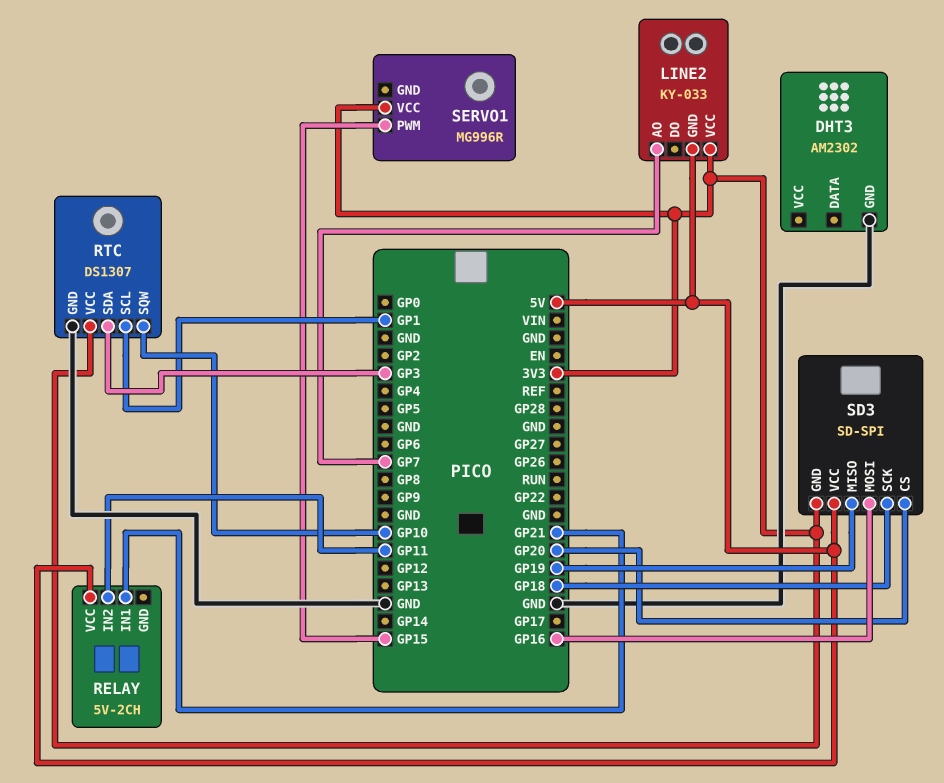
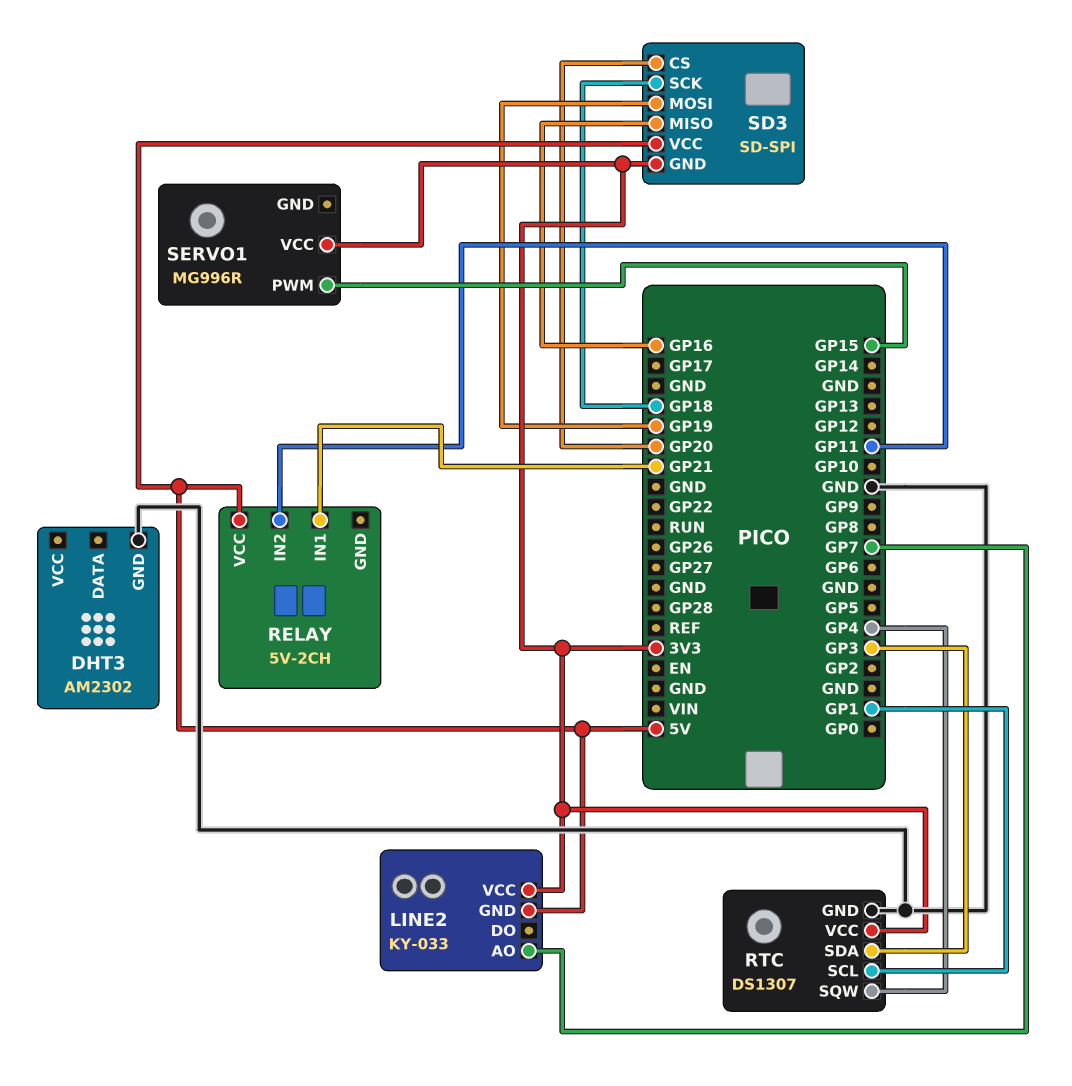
RTC pin SQW: GP10 -> GP4
SD3 pin MISO: GP19 -> GP16
SD3 pin MOSI: GP16 -> GP19

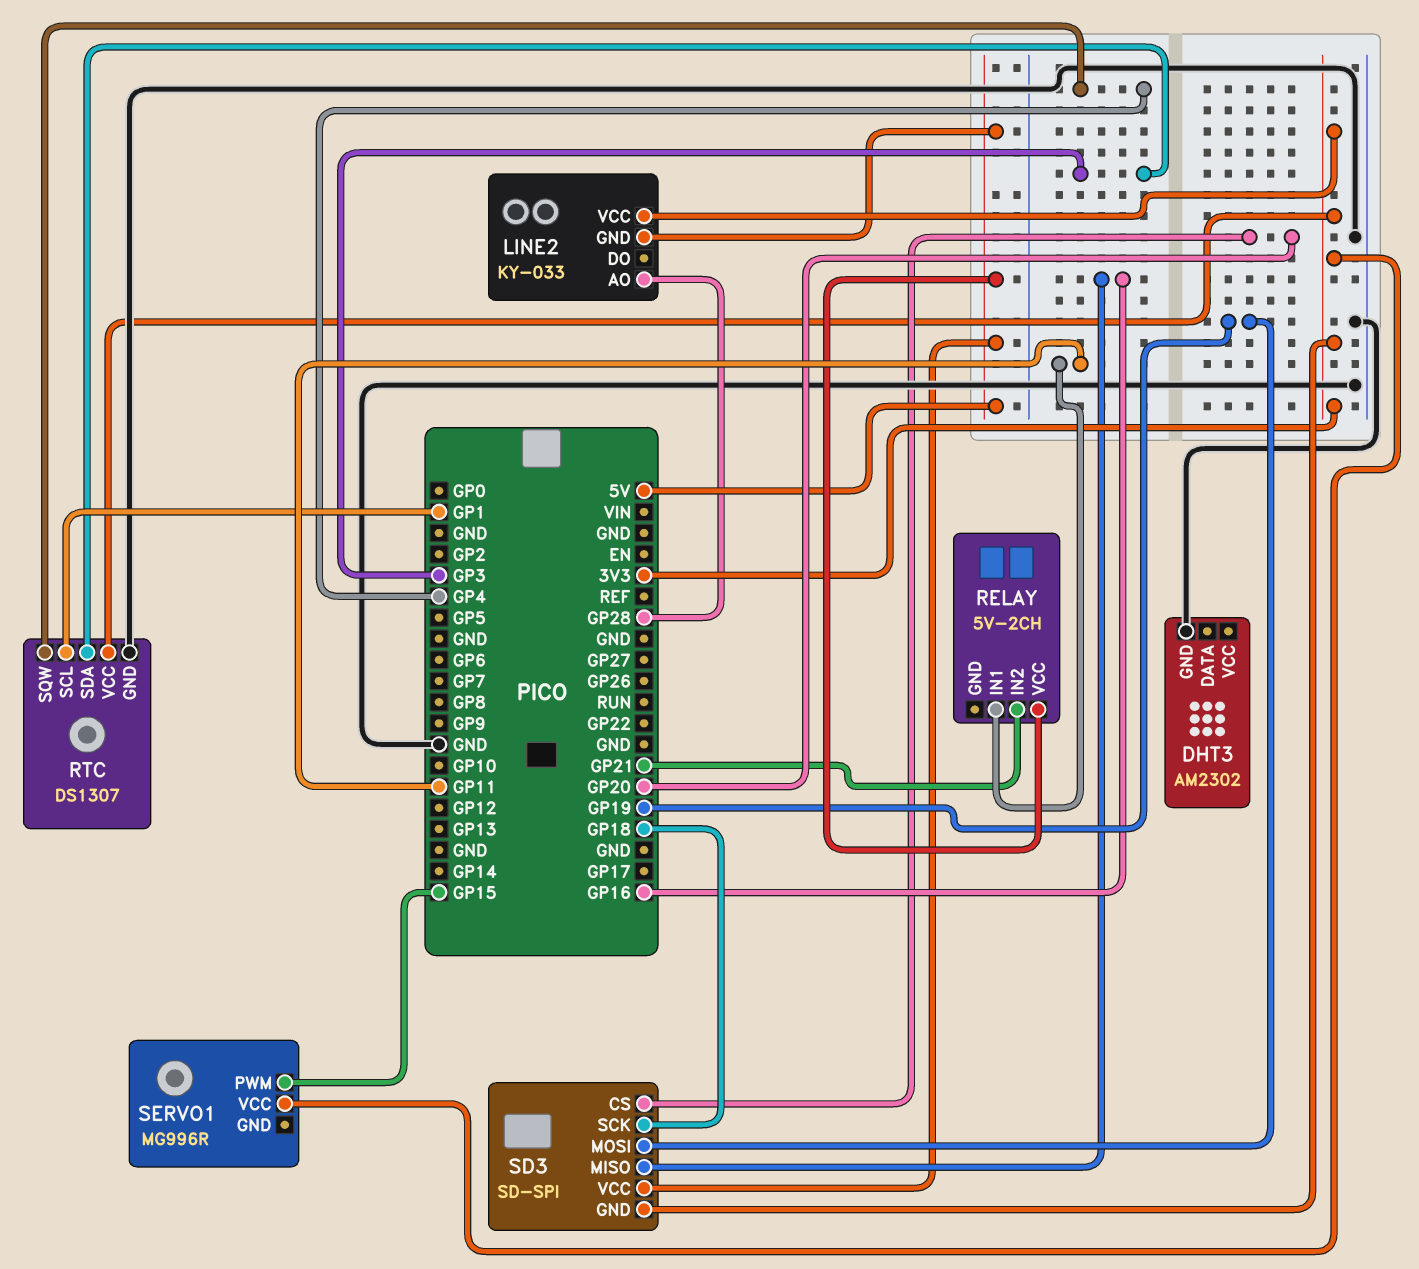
LINE2 pin AO: GP7 -> GP28
RELAY pin IN1: GP21 -> GP11
RELAY pin IN2: GP11 -> GP21

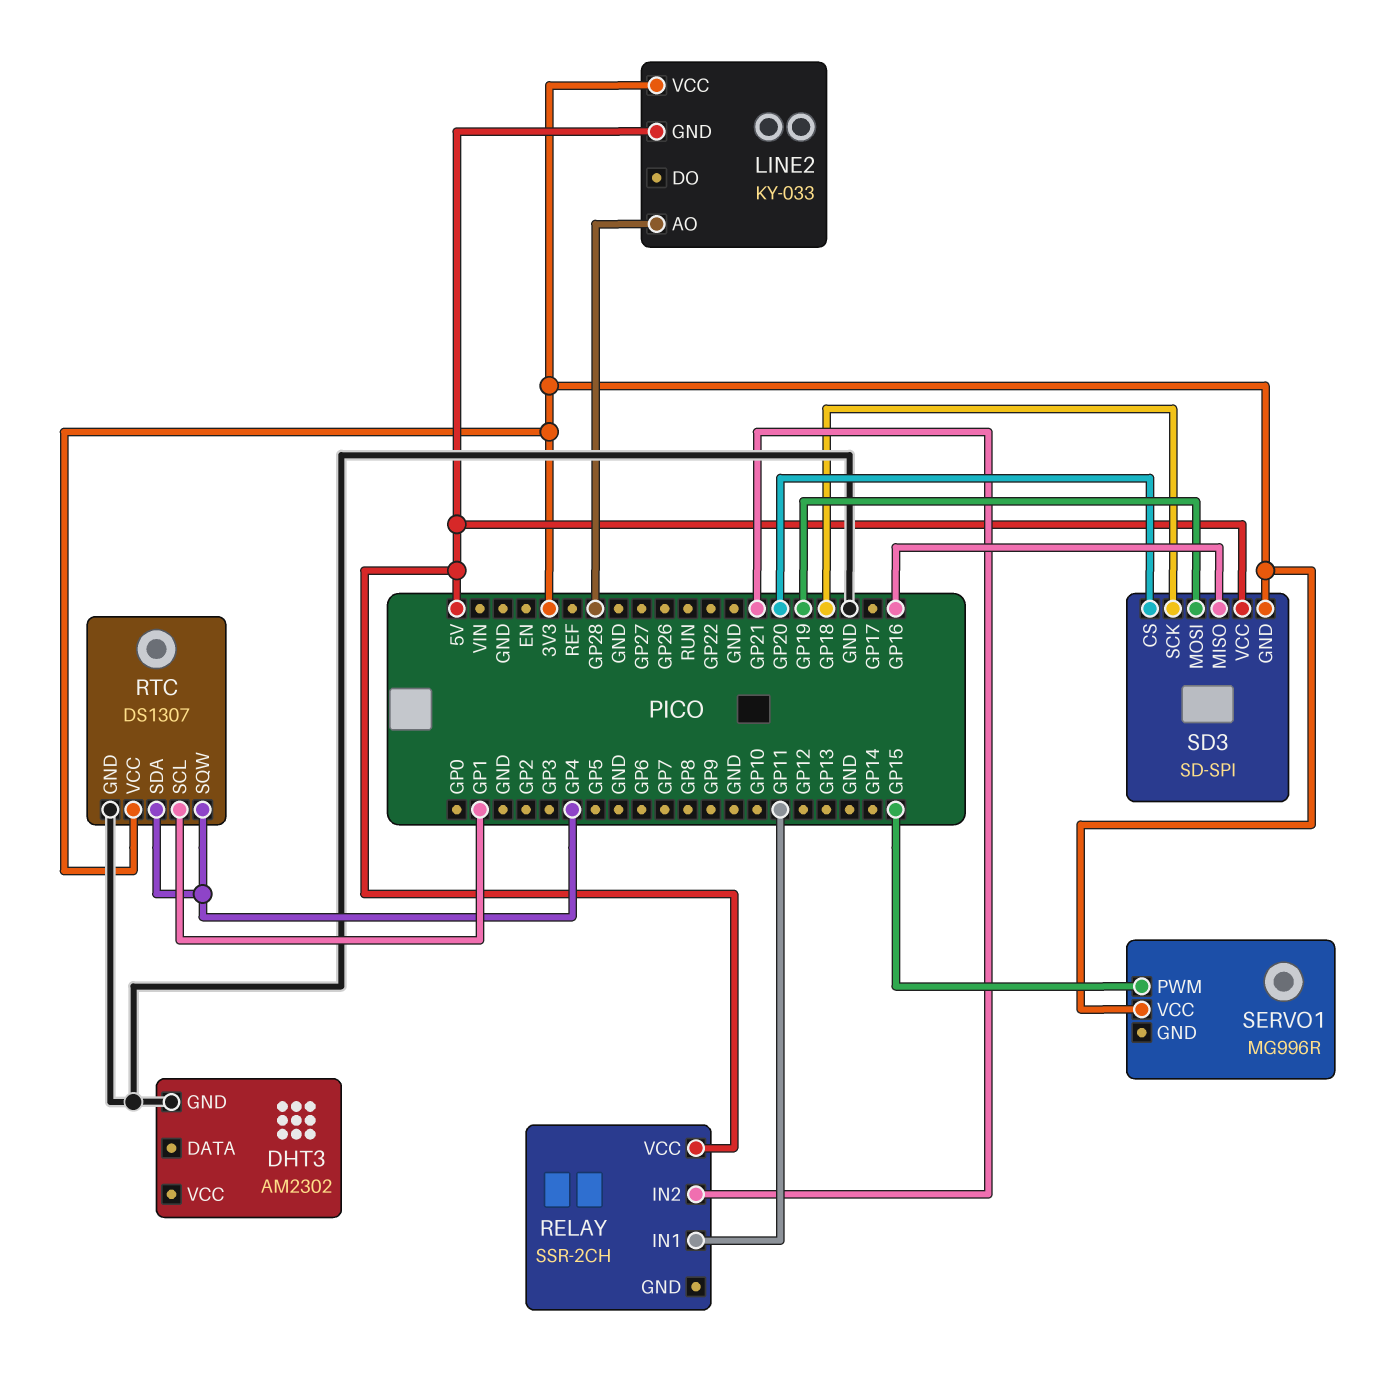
RELAY: 5V-2CH -> SSR-2CH
RTC pin SDA: GP3 -> GP4

